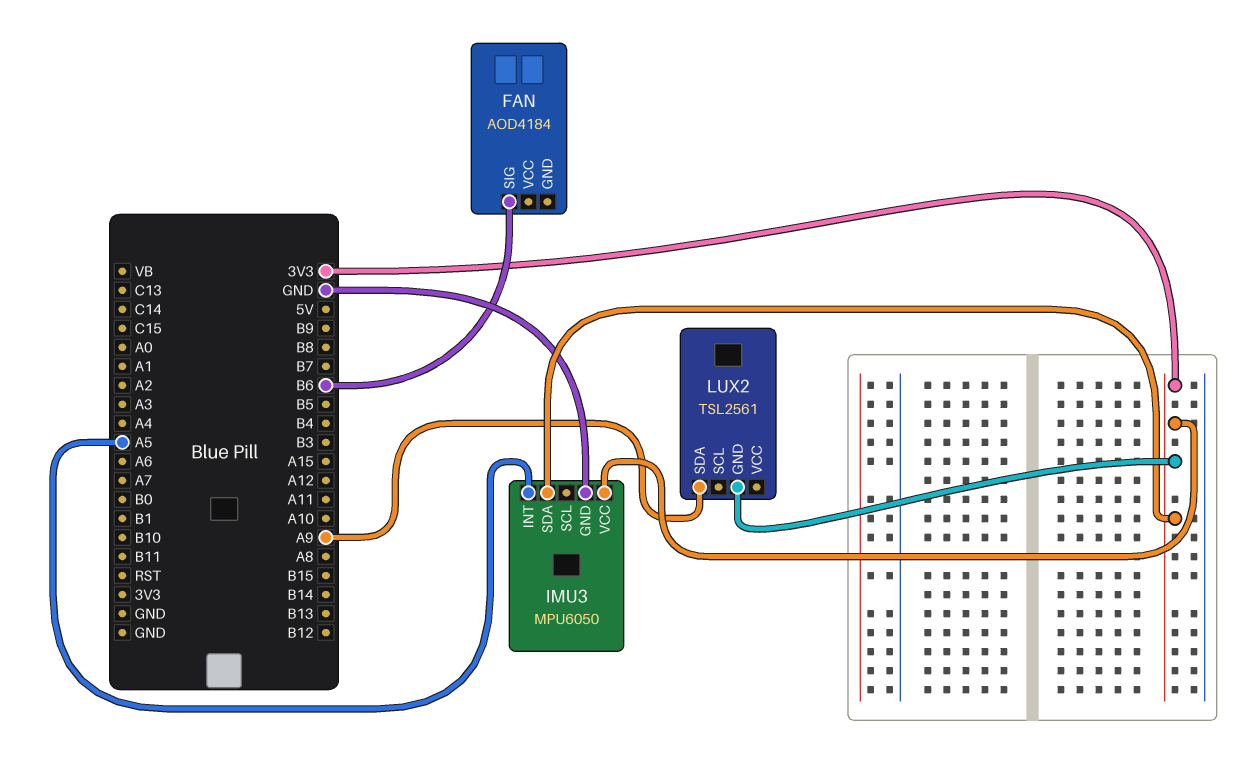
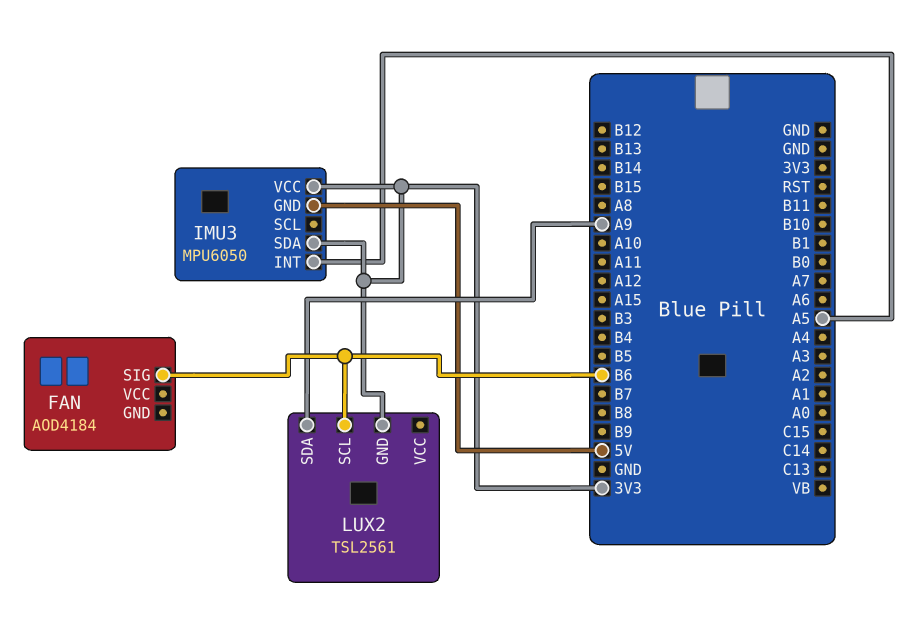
IMU3 pin GND: GND -> 5V
LUX2 pin SCL: none -> B6

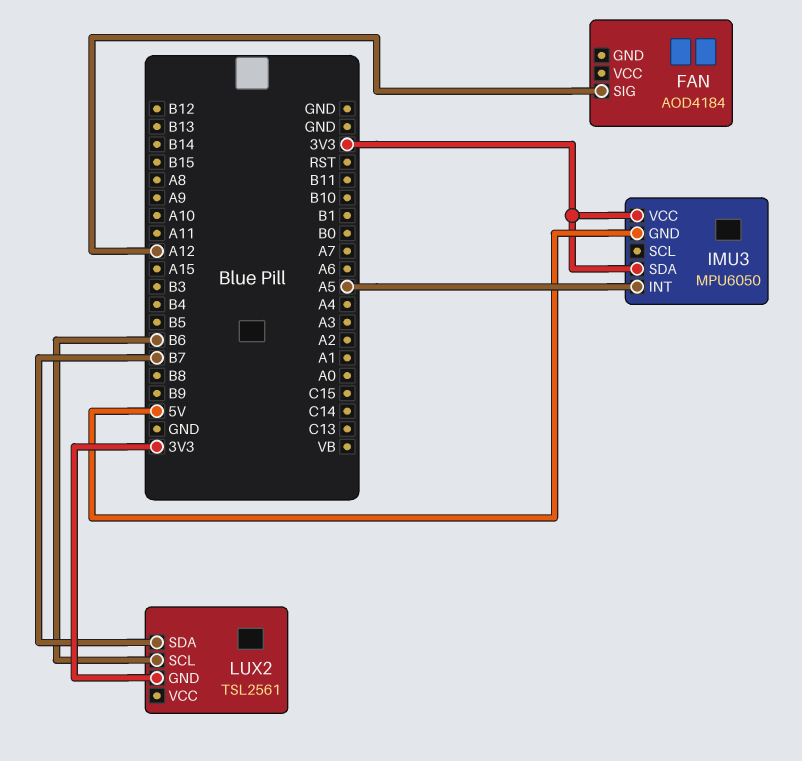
FAN pin SIG: B6 -> A12
LUX2 pin SDA: A9 -> B7

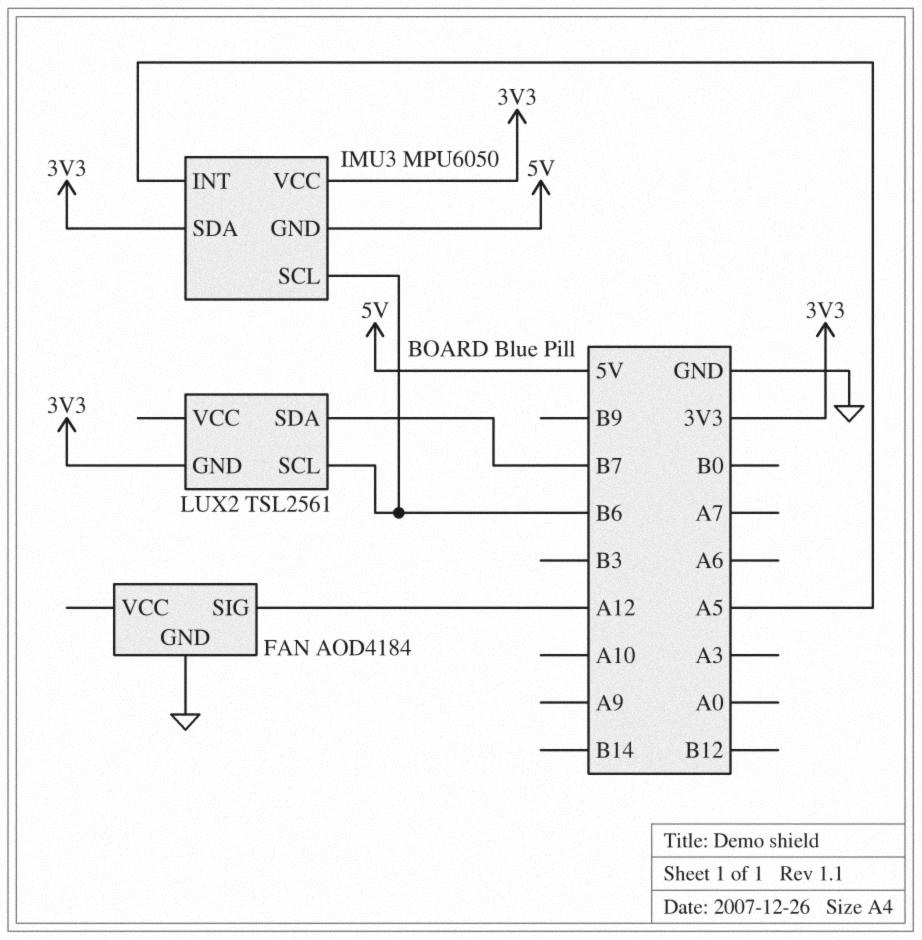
FAN pin GND: none -> GND
IMU3 pin SCL: none -> B6

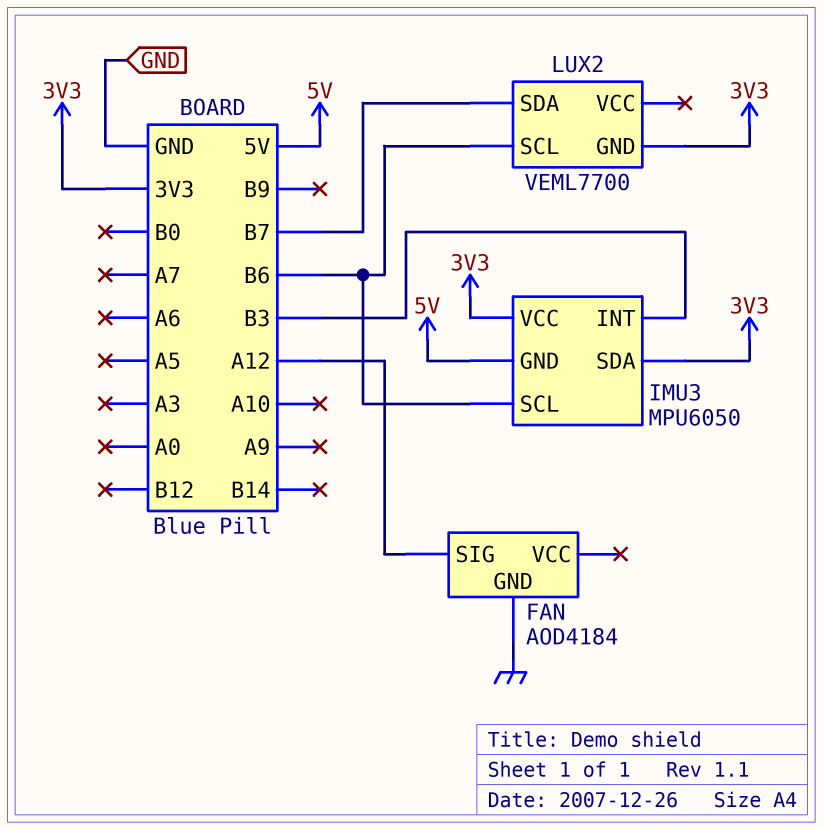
IMU3 pin INT: A5 -> B3
LUX2: TSL2561 -> VEML7700

